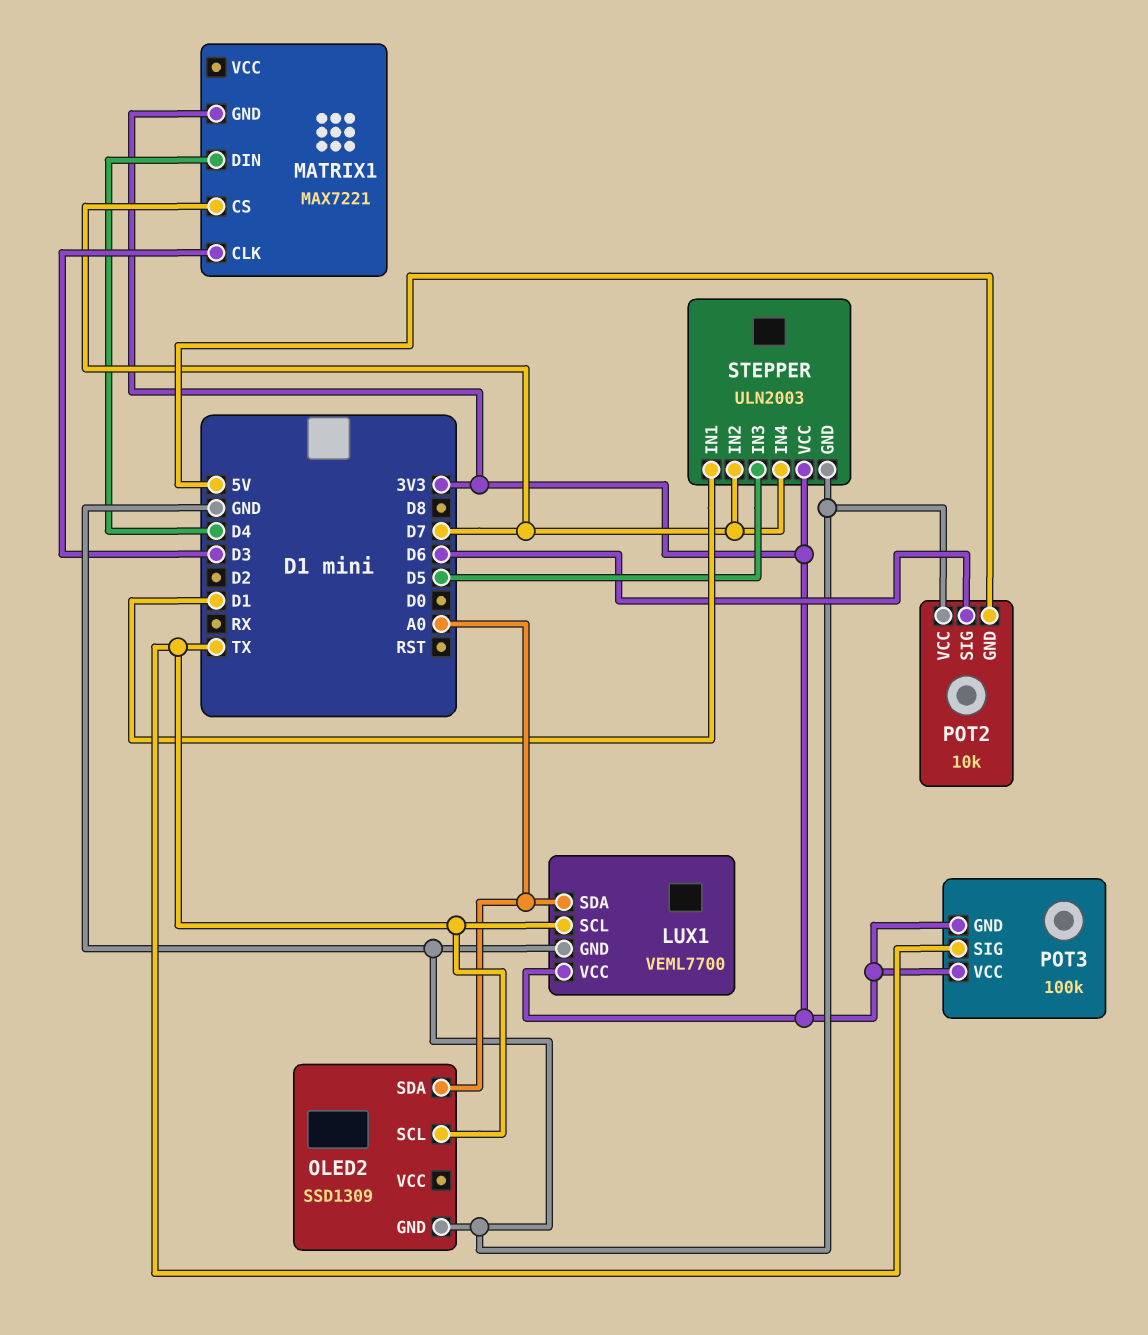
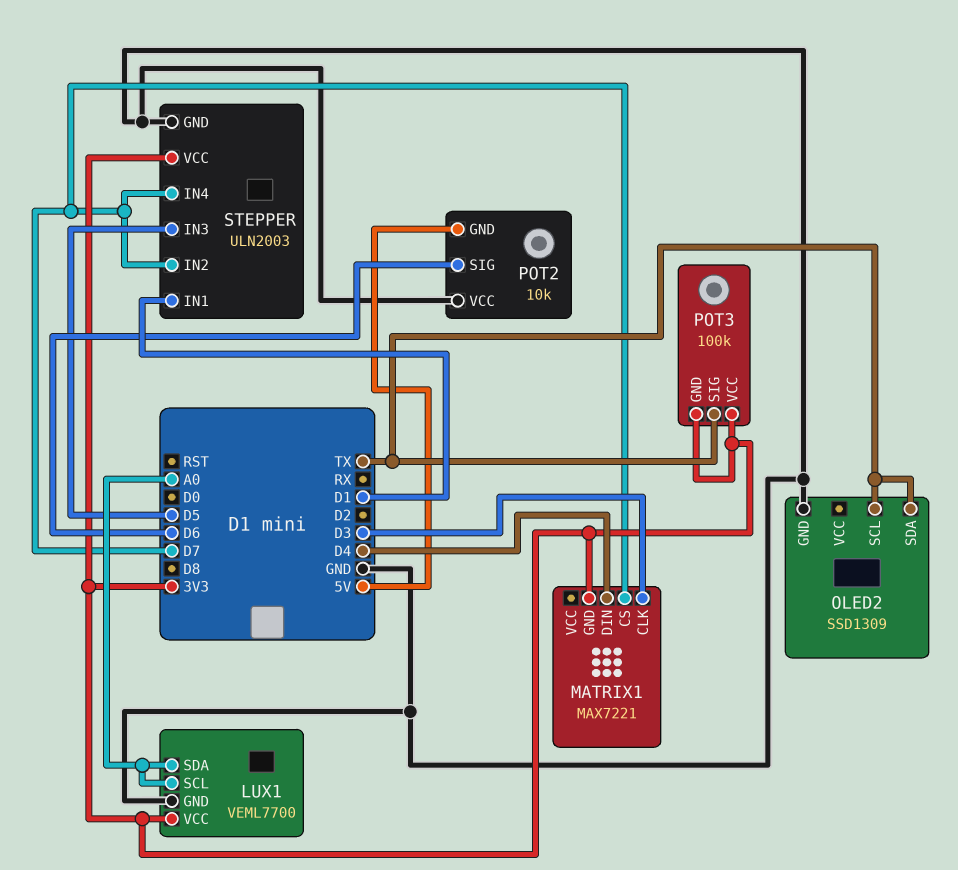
LUX1 pin SCL: TX -> A0
OLED2 pin SDA: A0 -> TX

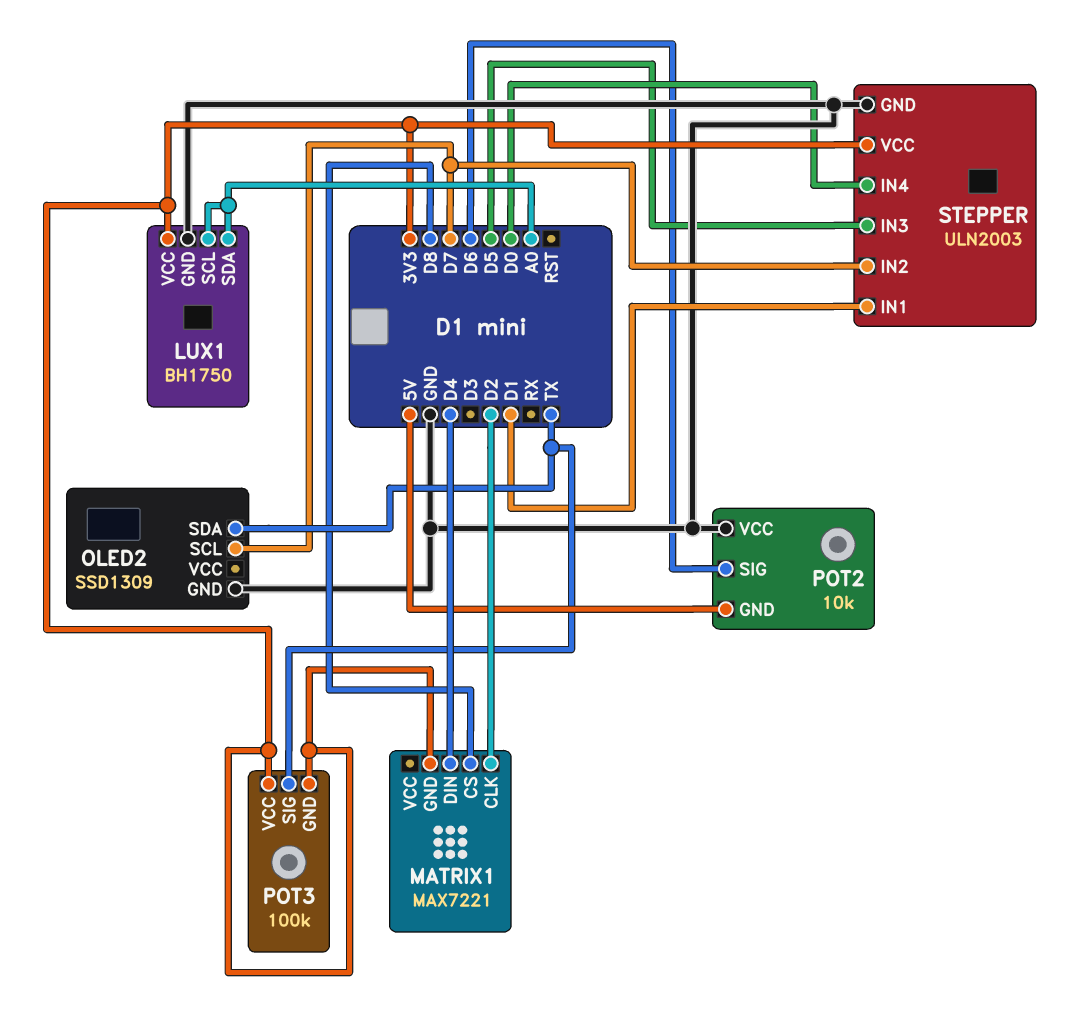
LUX1: VEML7700 -> BH1750
MATRIX1 pin CLK: D3 -> D2
MATRIX1 pin CS: D7 -> D8
OLED2 pin SCL: TX -> D7
STEPPER pin IN4: D7 -> D0

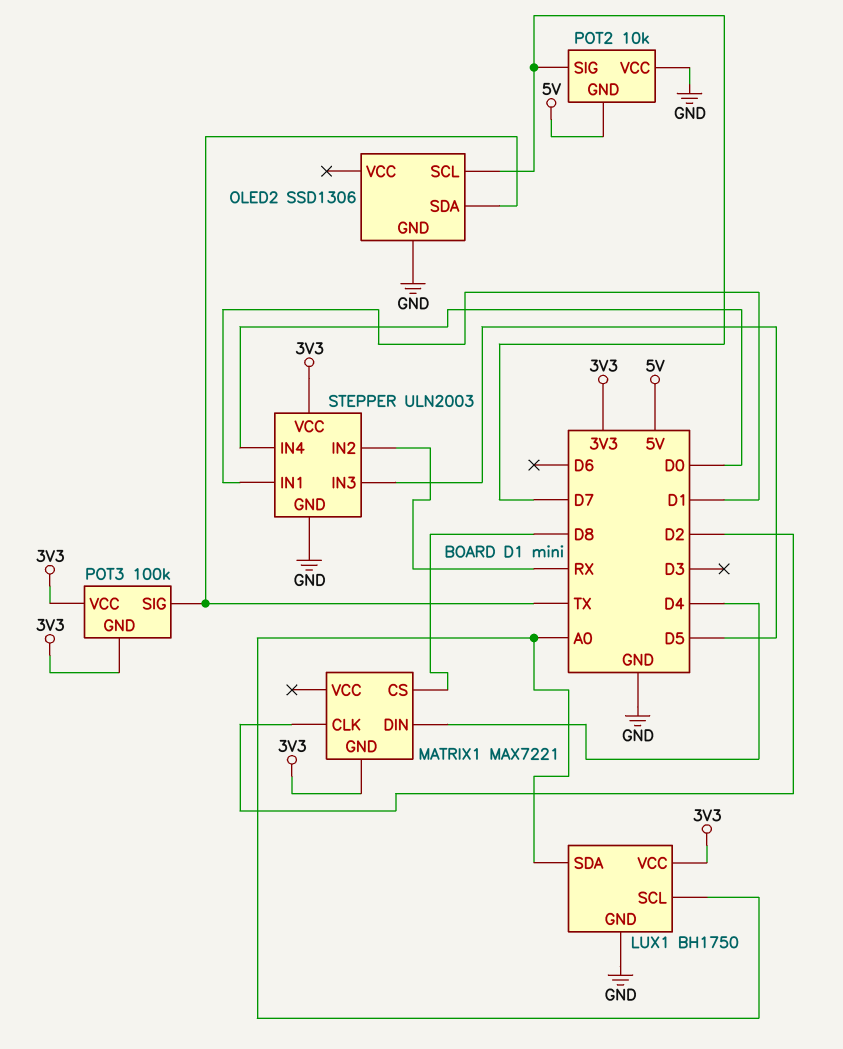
OLED2: SSD1309 -> SSD1306
POT2 pin SIG: D6 -> D7
STEPPER pin IN2: D7 -> RX

